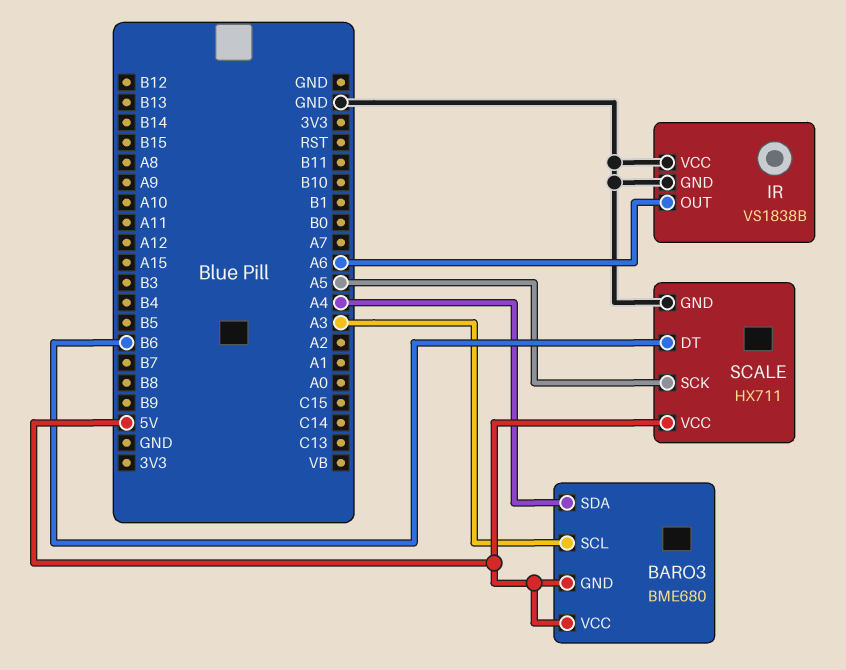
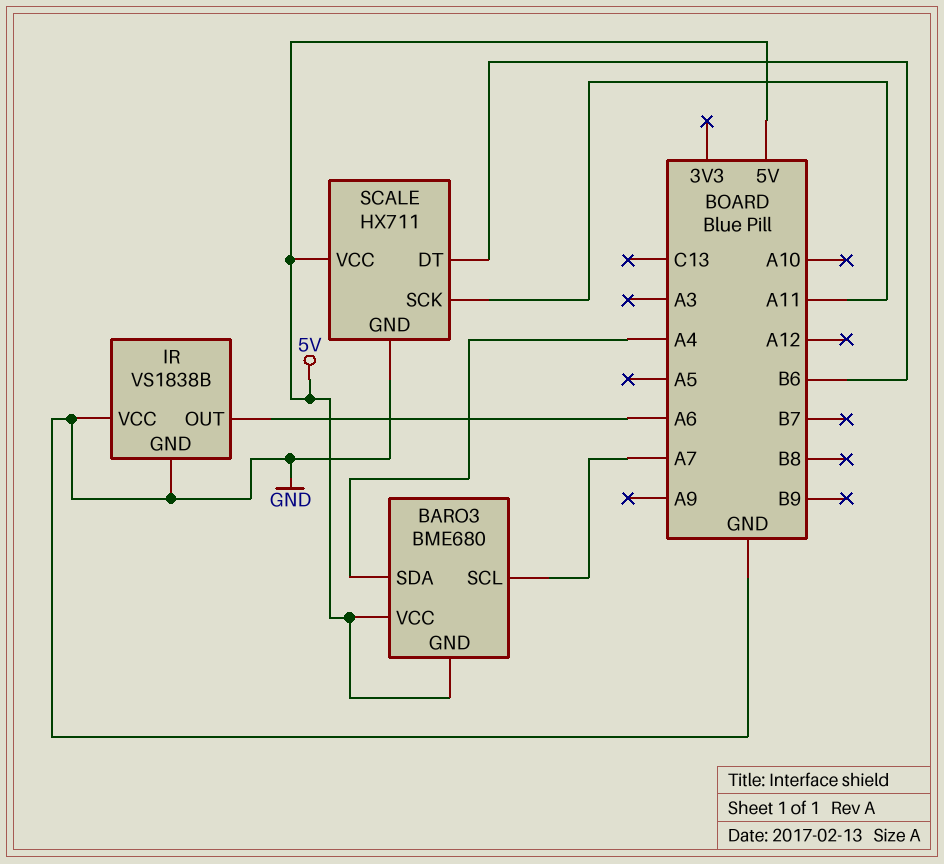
BARO3 pin SCL: A3 -> A7
SCALE pin SCK: A5 -> A11

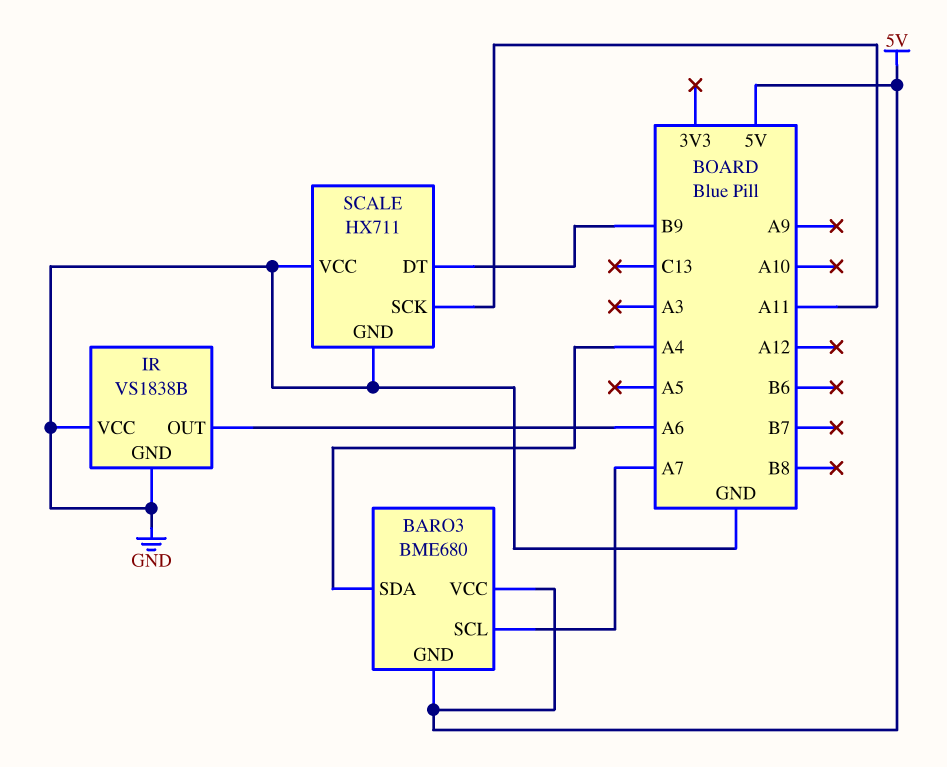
SCALE pin DT: B6 -> B9
SCALE pin VCC: 5V -> GND

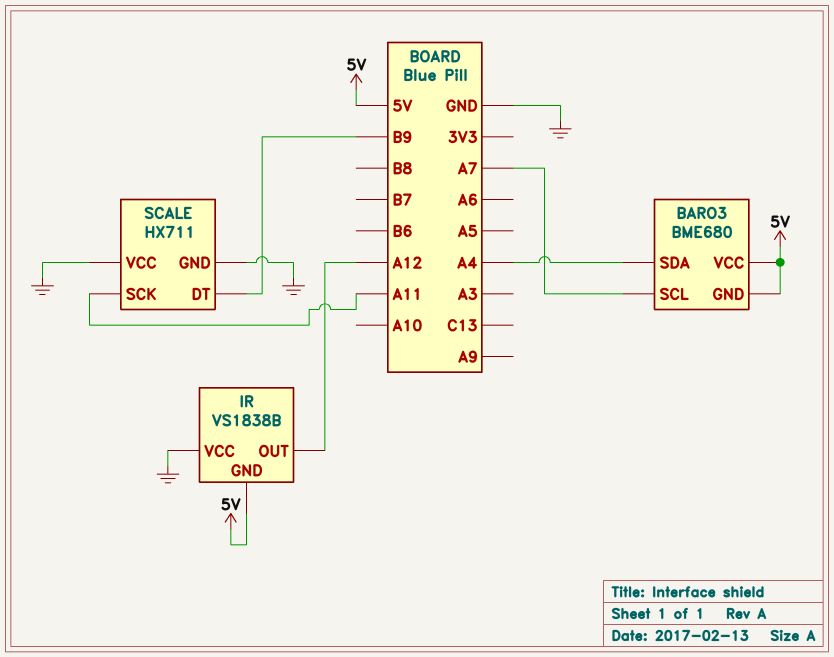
IR pin GND: GND -> 5V
IR pin OUT: A6 -> A12

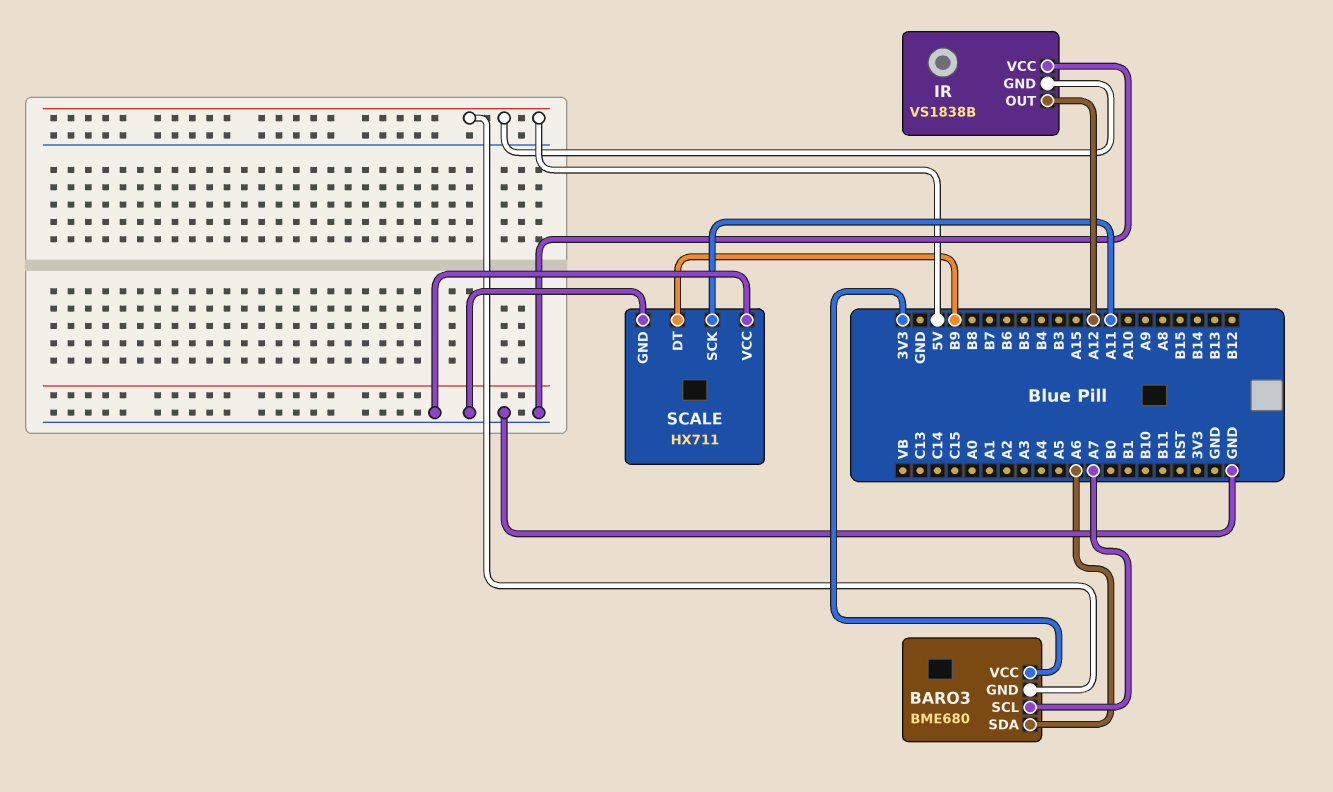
BARO3 pin SDA: A4 -> A6
BARO3 pin VCC: 5V -> 3V3

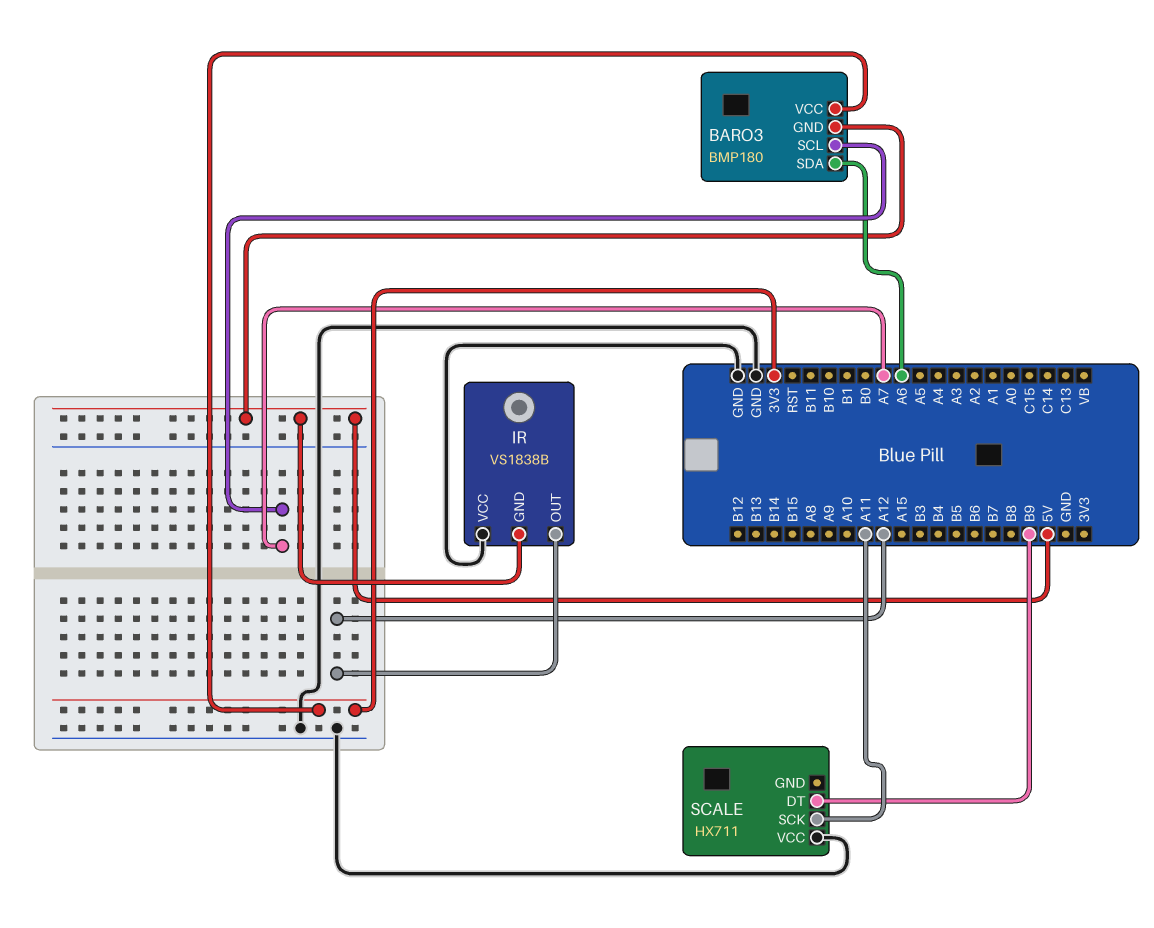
BARO3: BME680 -> BMP180
SCALE pin GND: GND -> none

